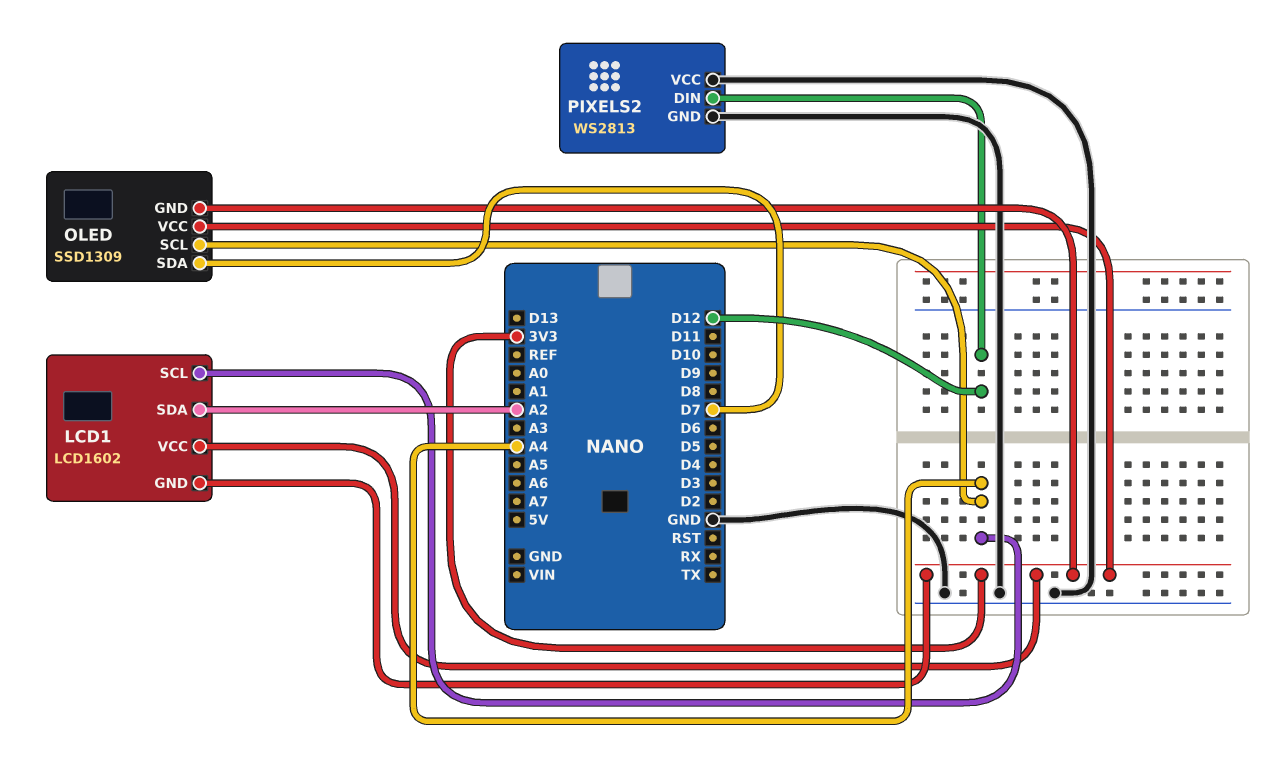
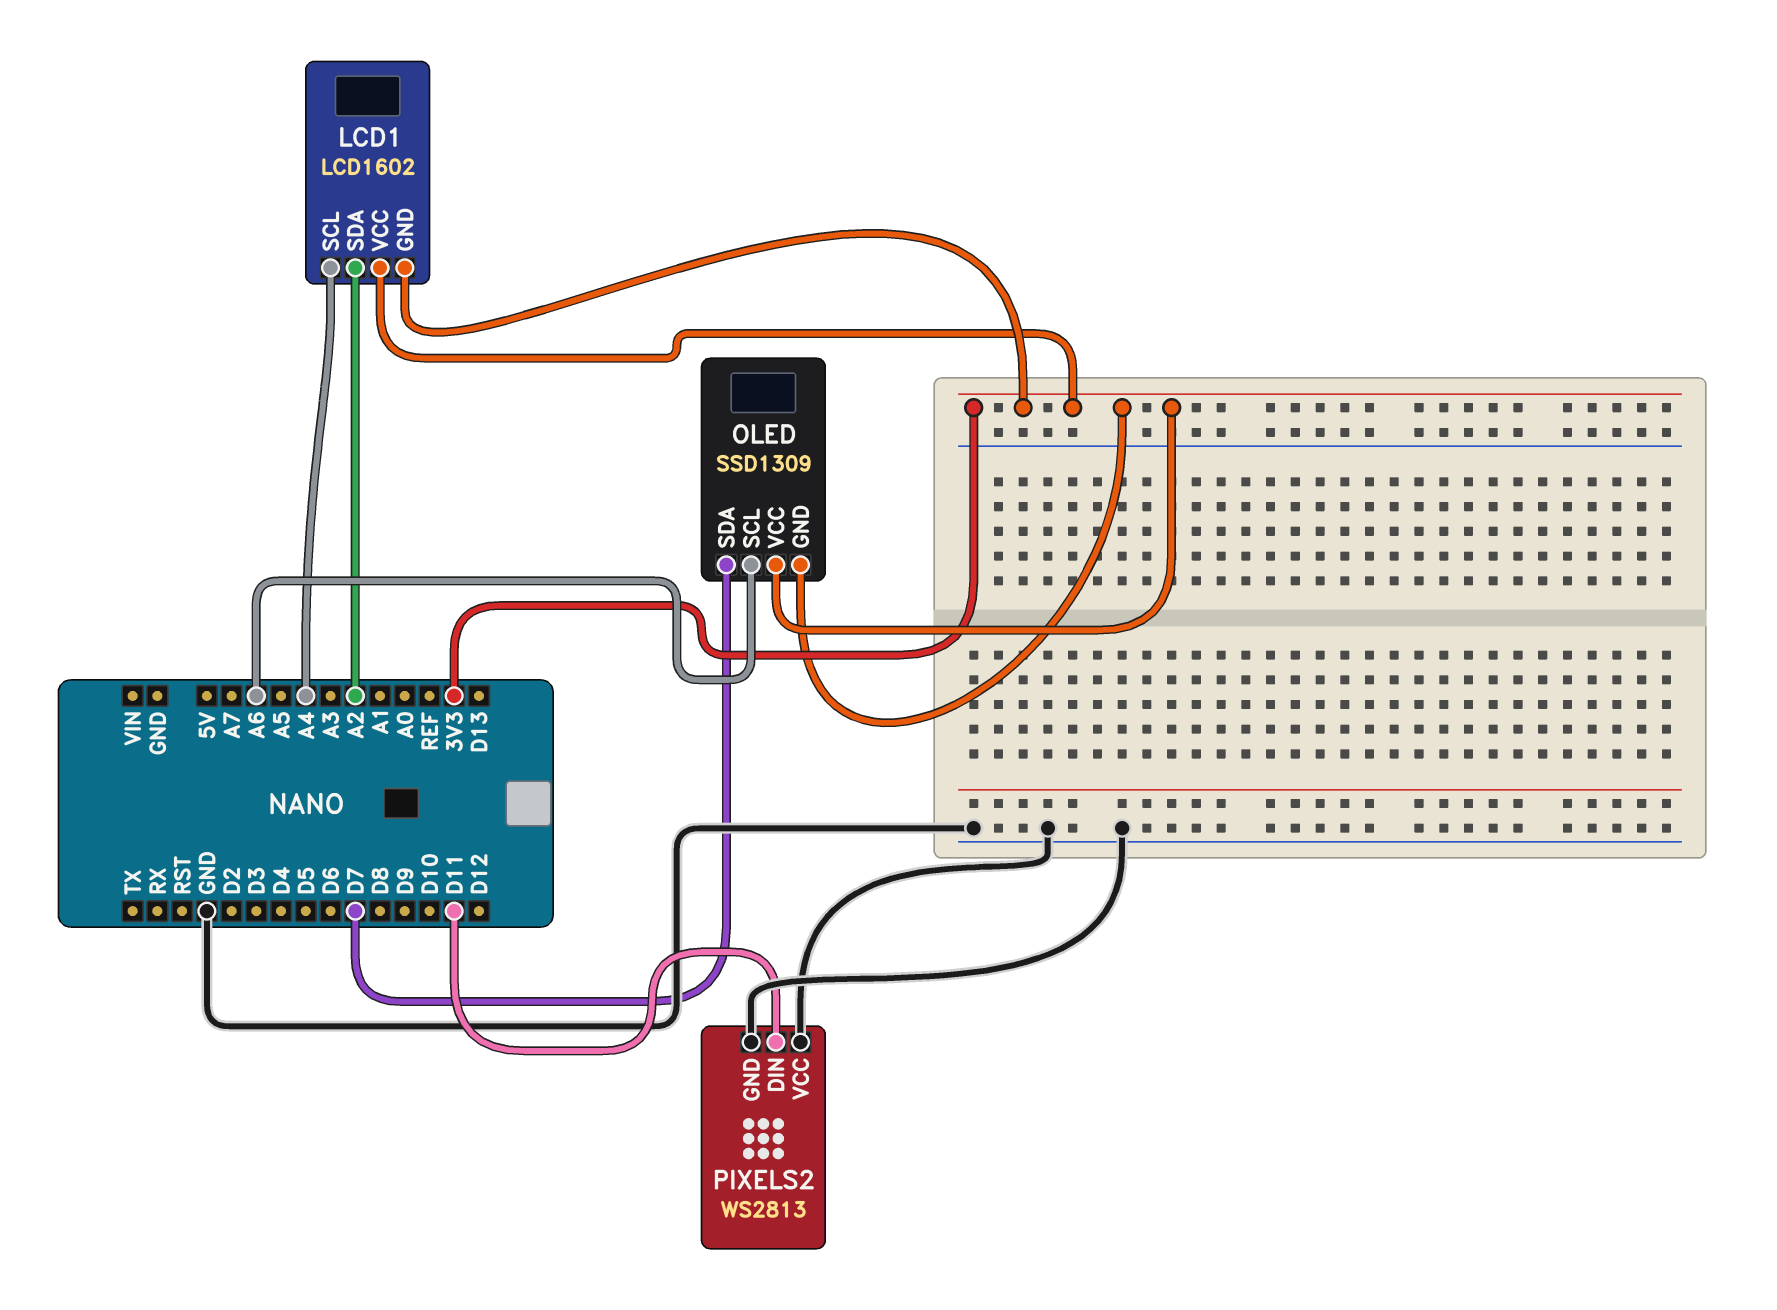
OLED pin SCL: A4 -> A6
PIXELS2 pin DIN: D12 -> D11

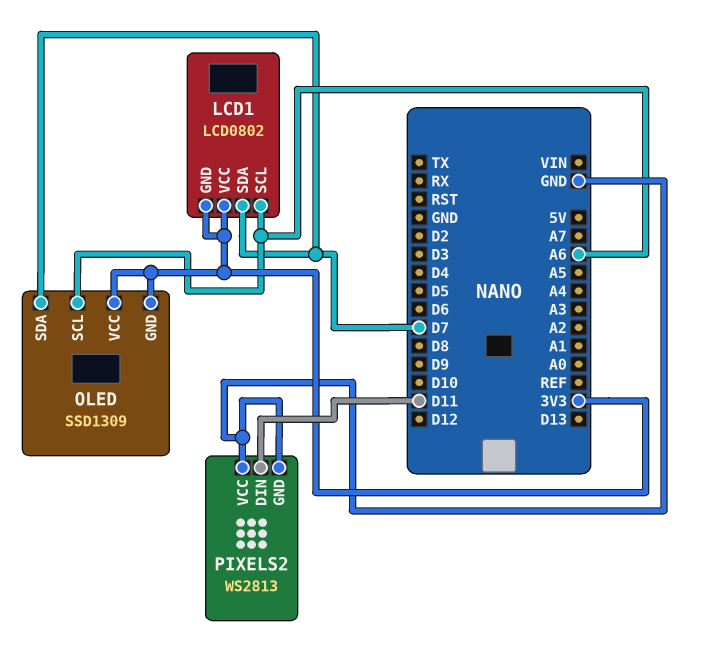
LCD1: LCD1602 -> LCD0802
LCD1 pin SCL: A4 -> A6
LCD1 pin SDA: A2 -> D7

